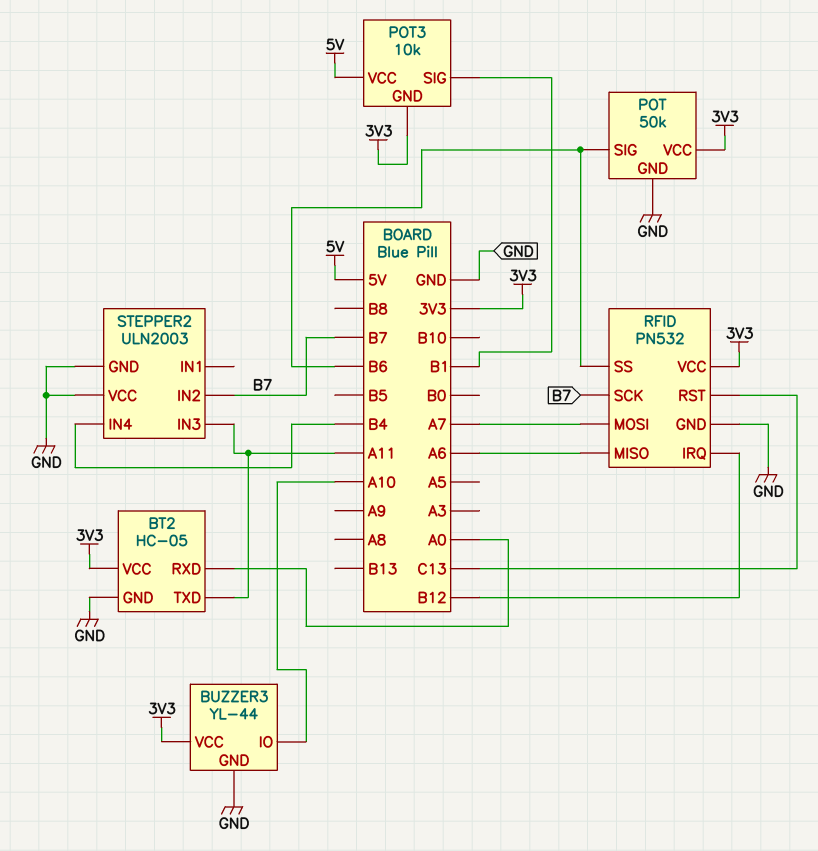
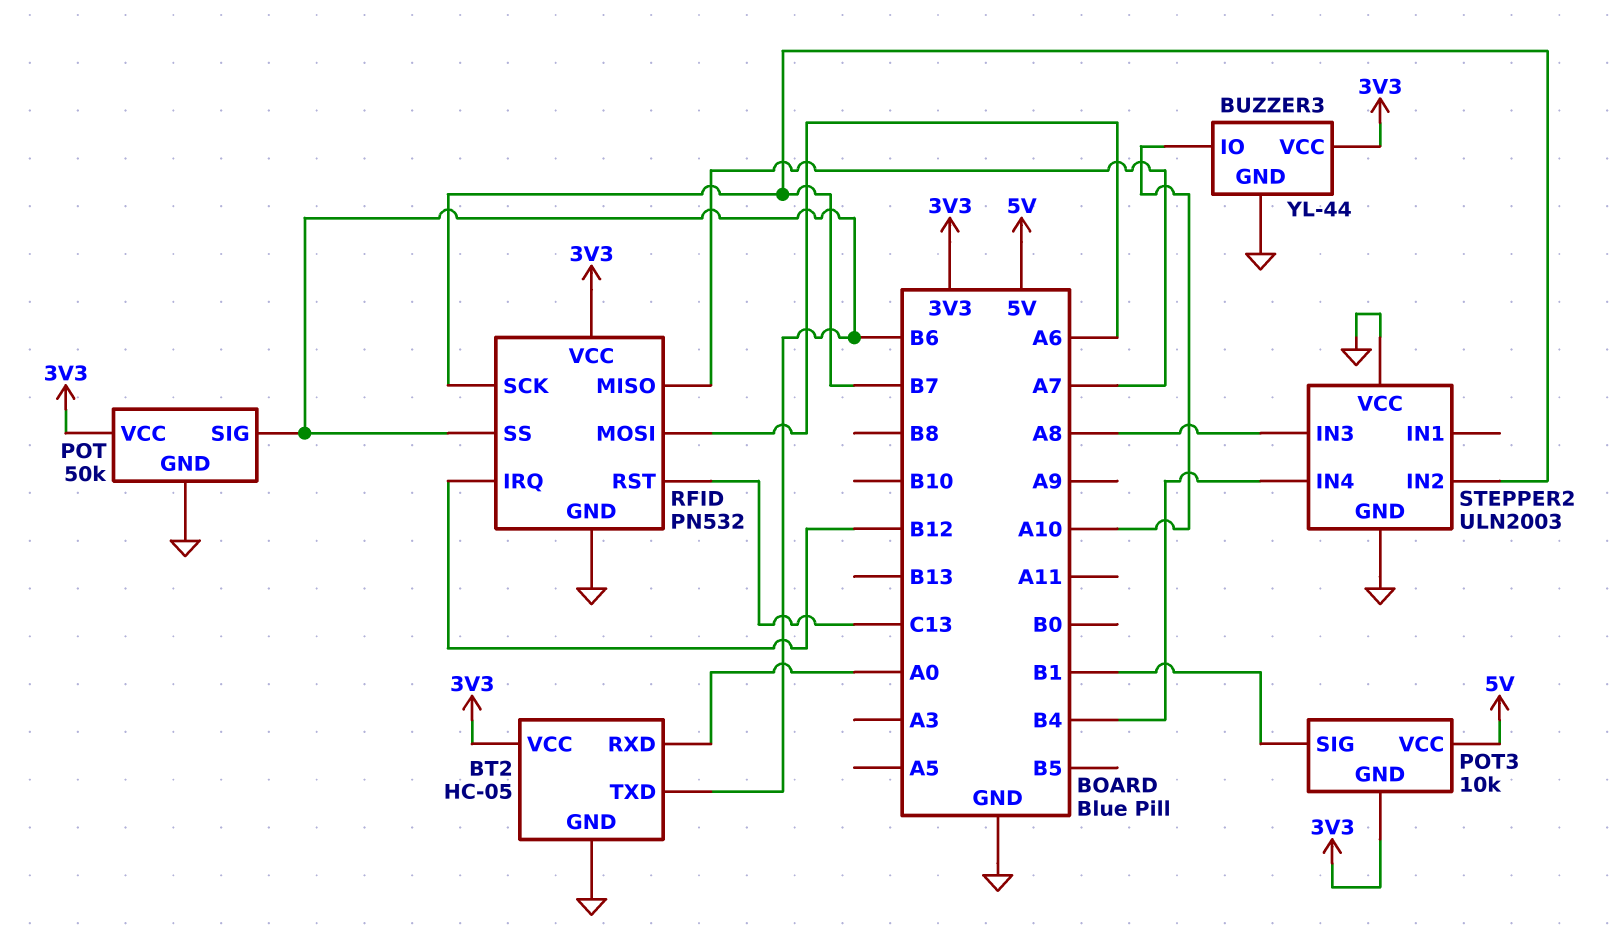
BT2 pin TXD: A11 -> B6
RFID pin MISO: A6 -> A7
RFID pin MOSI: A7 -> A6
STEPPER2 pin IN3: A11 -> A8

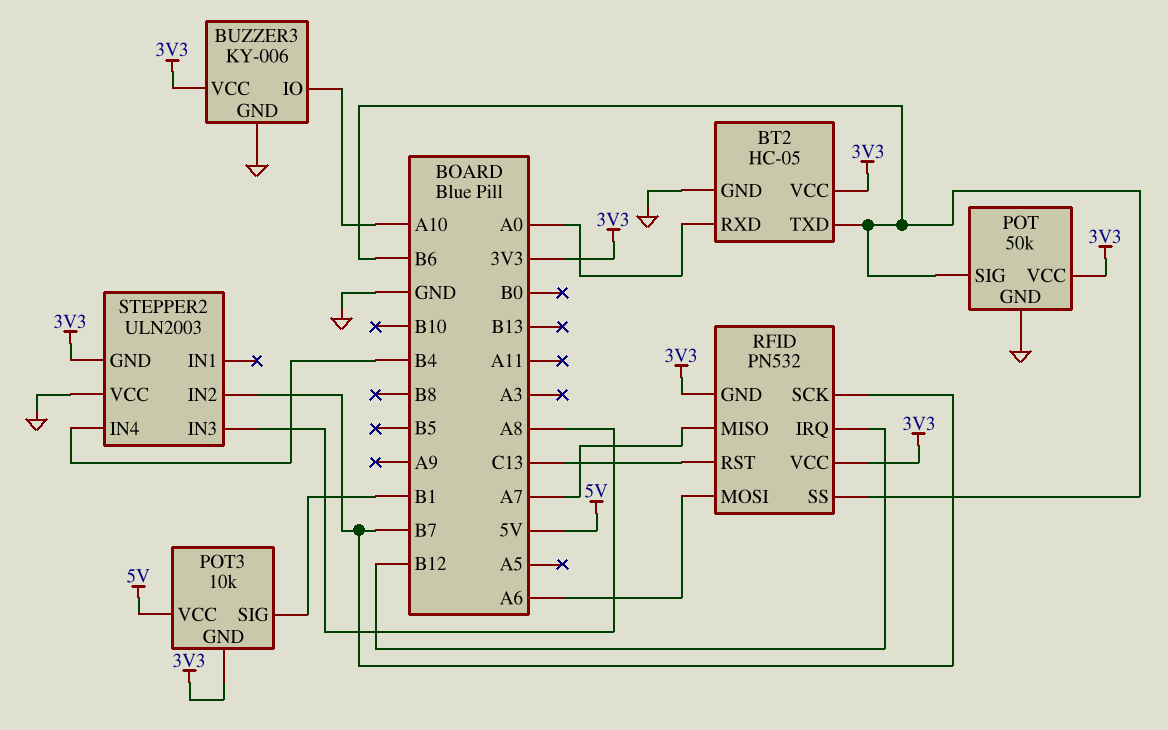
BUZZER3: YL-44 -> KY-006
RFID pin GND: GND -> 3V3
STEPPER2 pin GND: GND -> 3V3

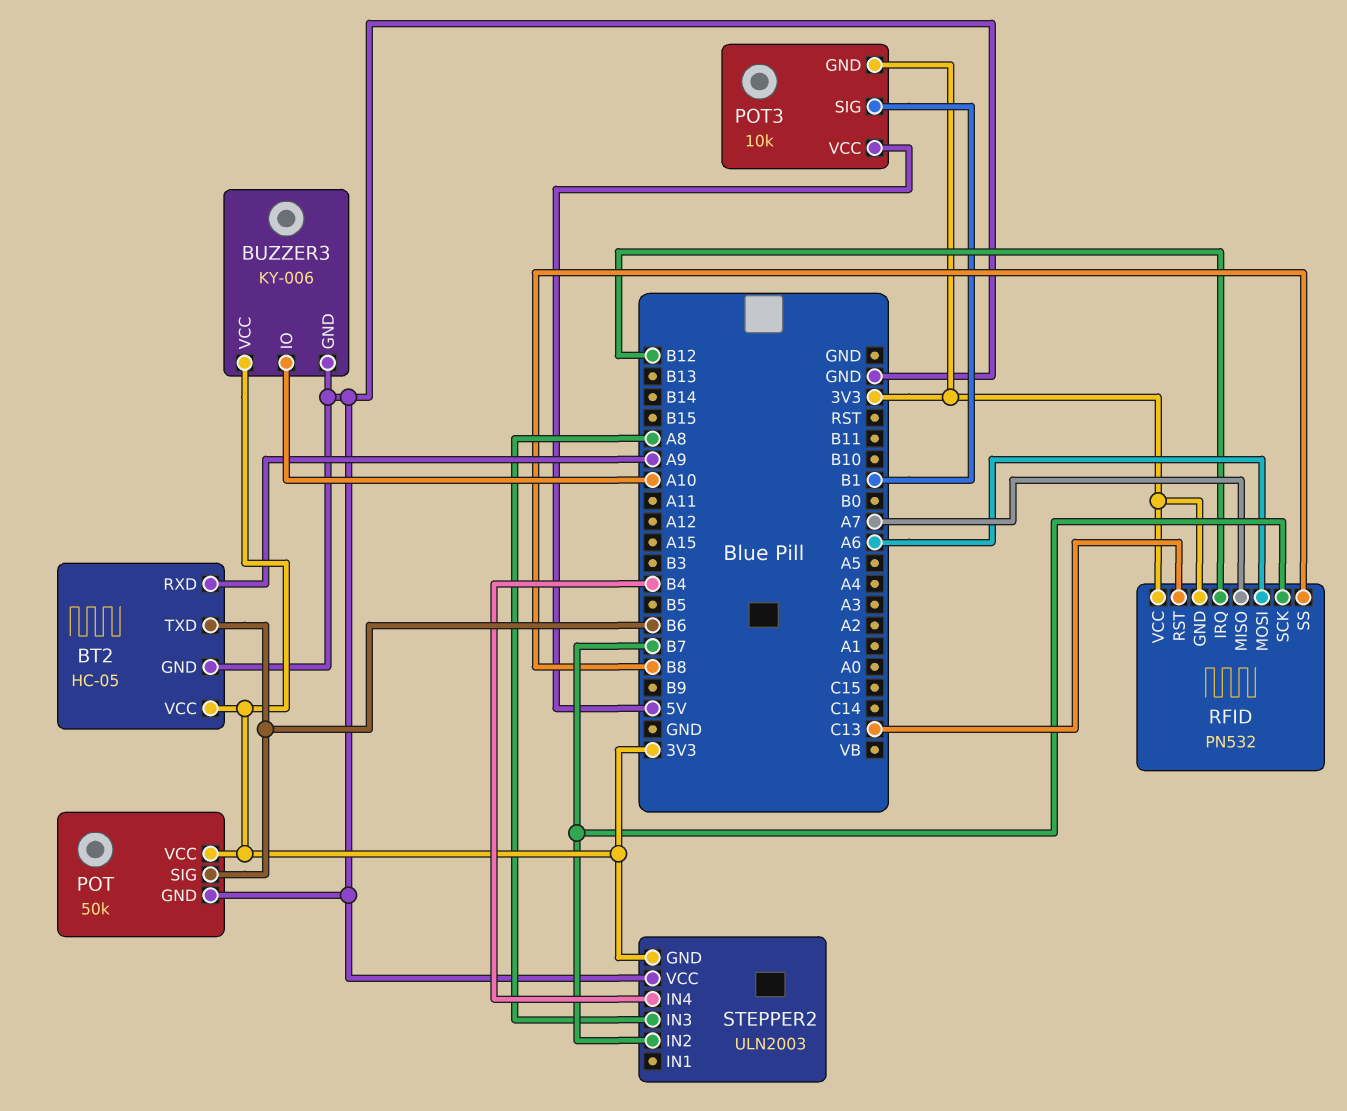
BT2 pin RXD: A0 -> A9
RFID pin SS: B6 -> B8

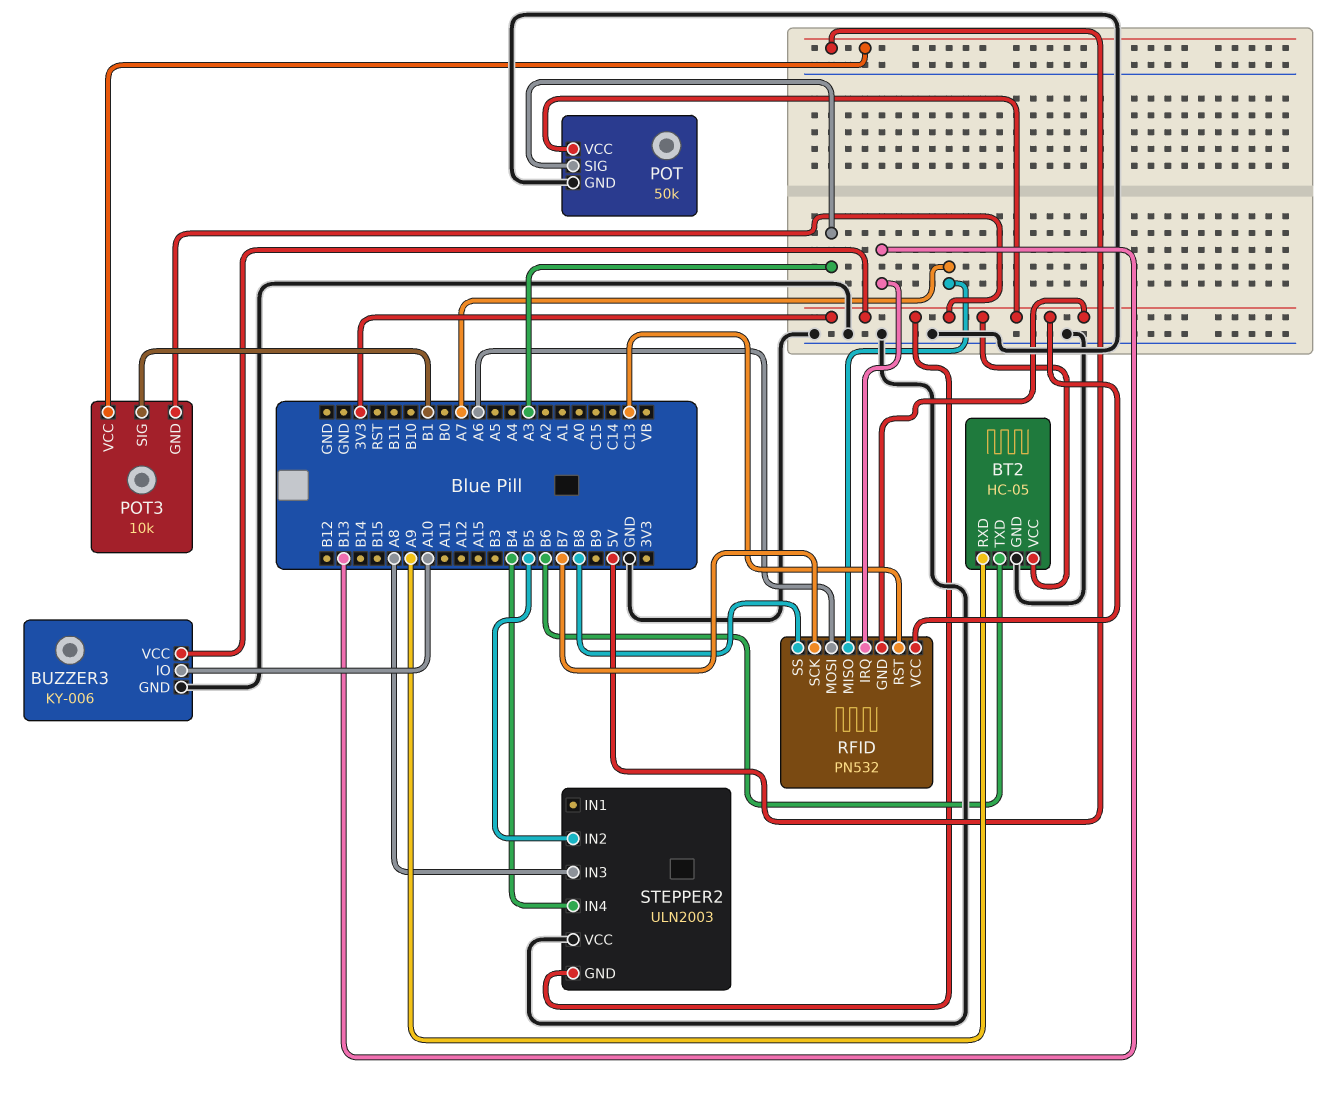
POT pin SIG: B6 -> A3
RFID pin IRQ: B12 -> B13
STEPPER2 pin IN2: B7 -> B5

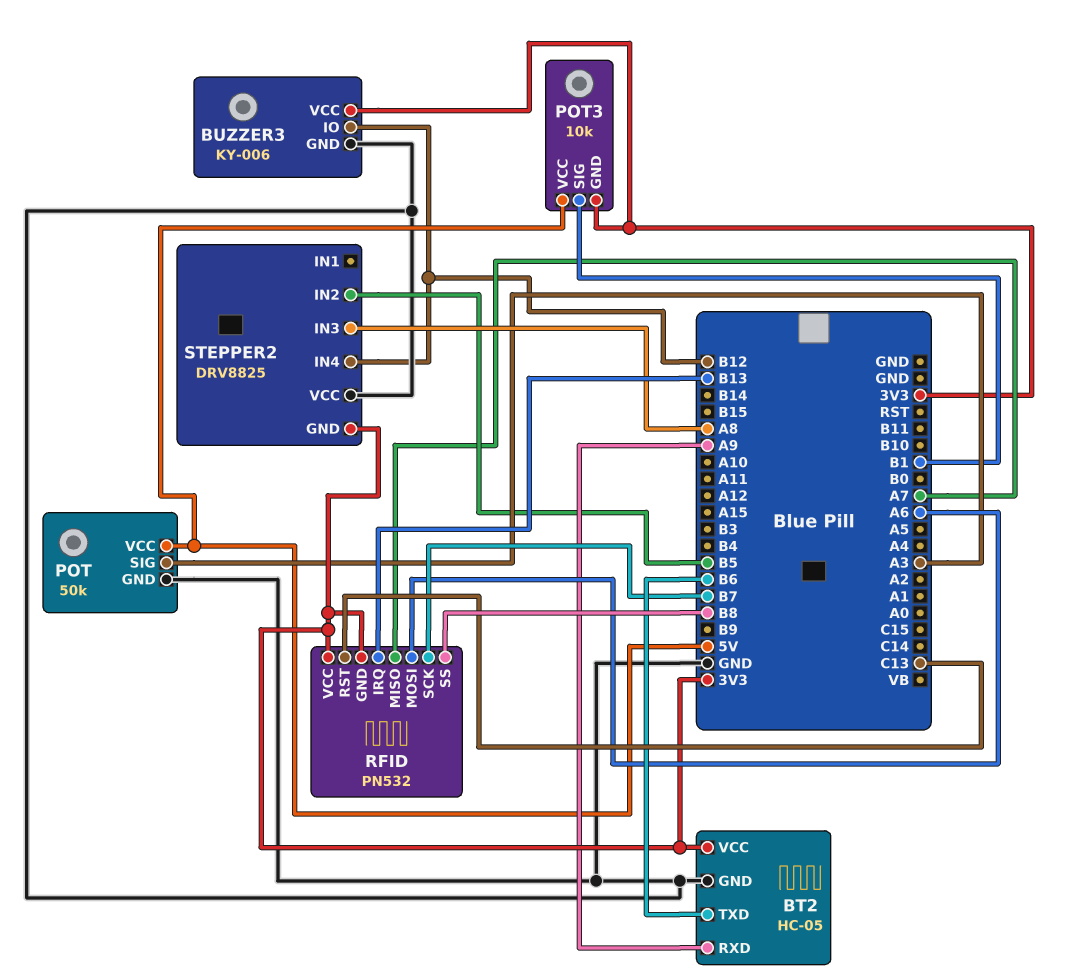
BUZZER3 pin IO: A10 -> B12
POT pin VCC: 3V3 -> 5V
STEPPER2: ULN2003 -> DRV8825
STEPPER2 pin IN4: B4 -> B12

